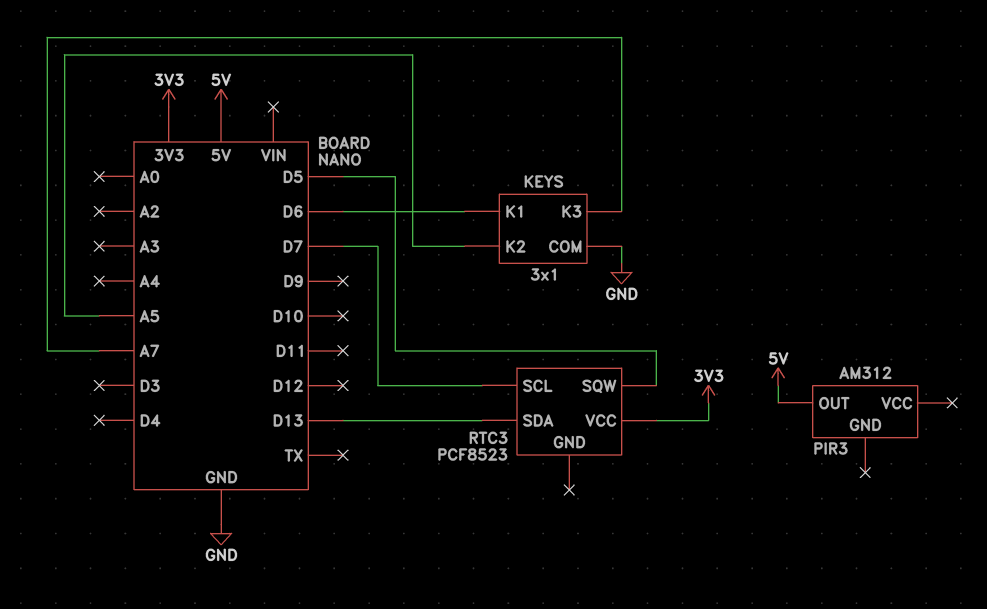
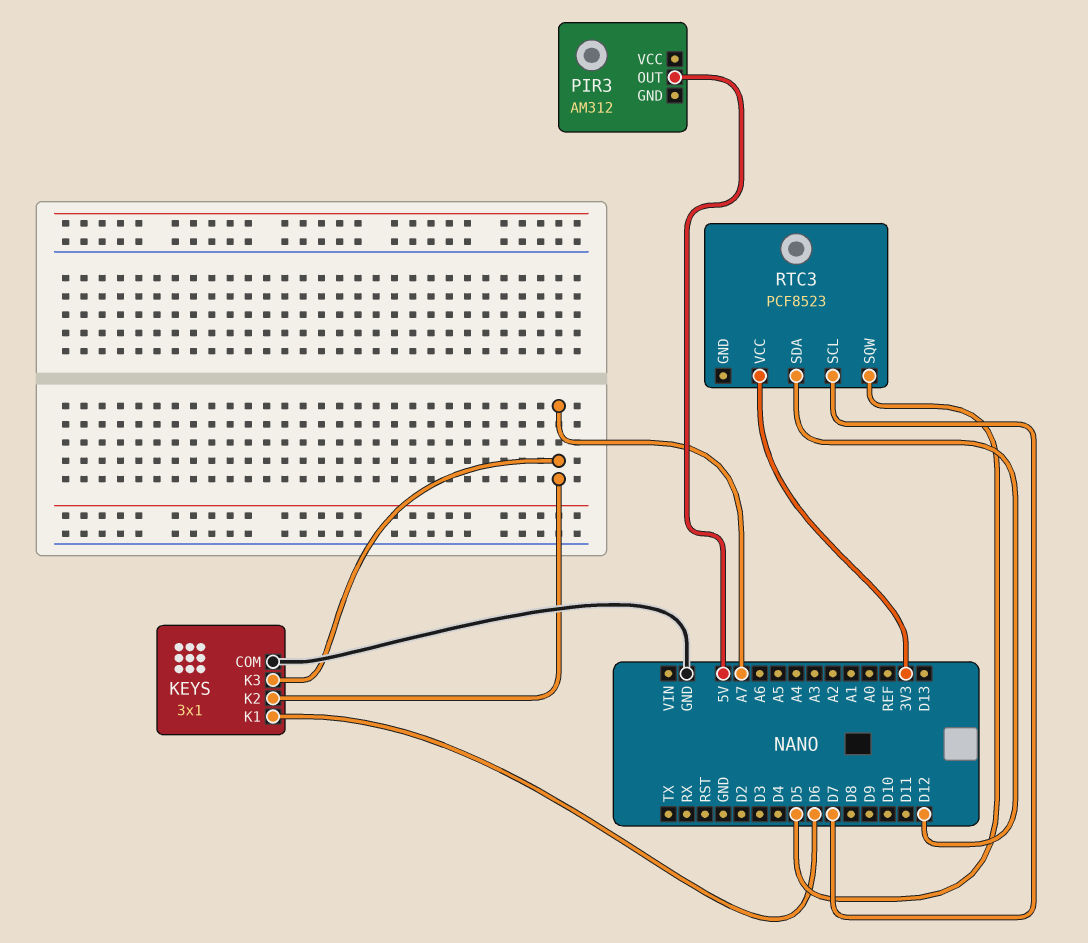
KEYS pin K2: A5 -> A7
RTC3 pin SDA: D13 -> D12

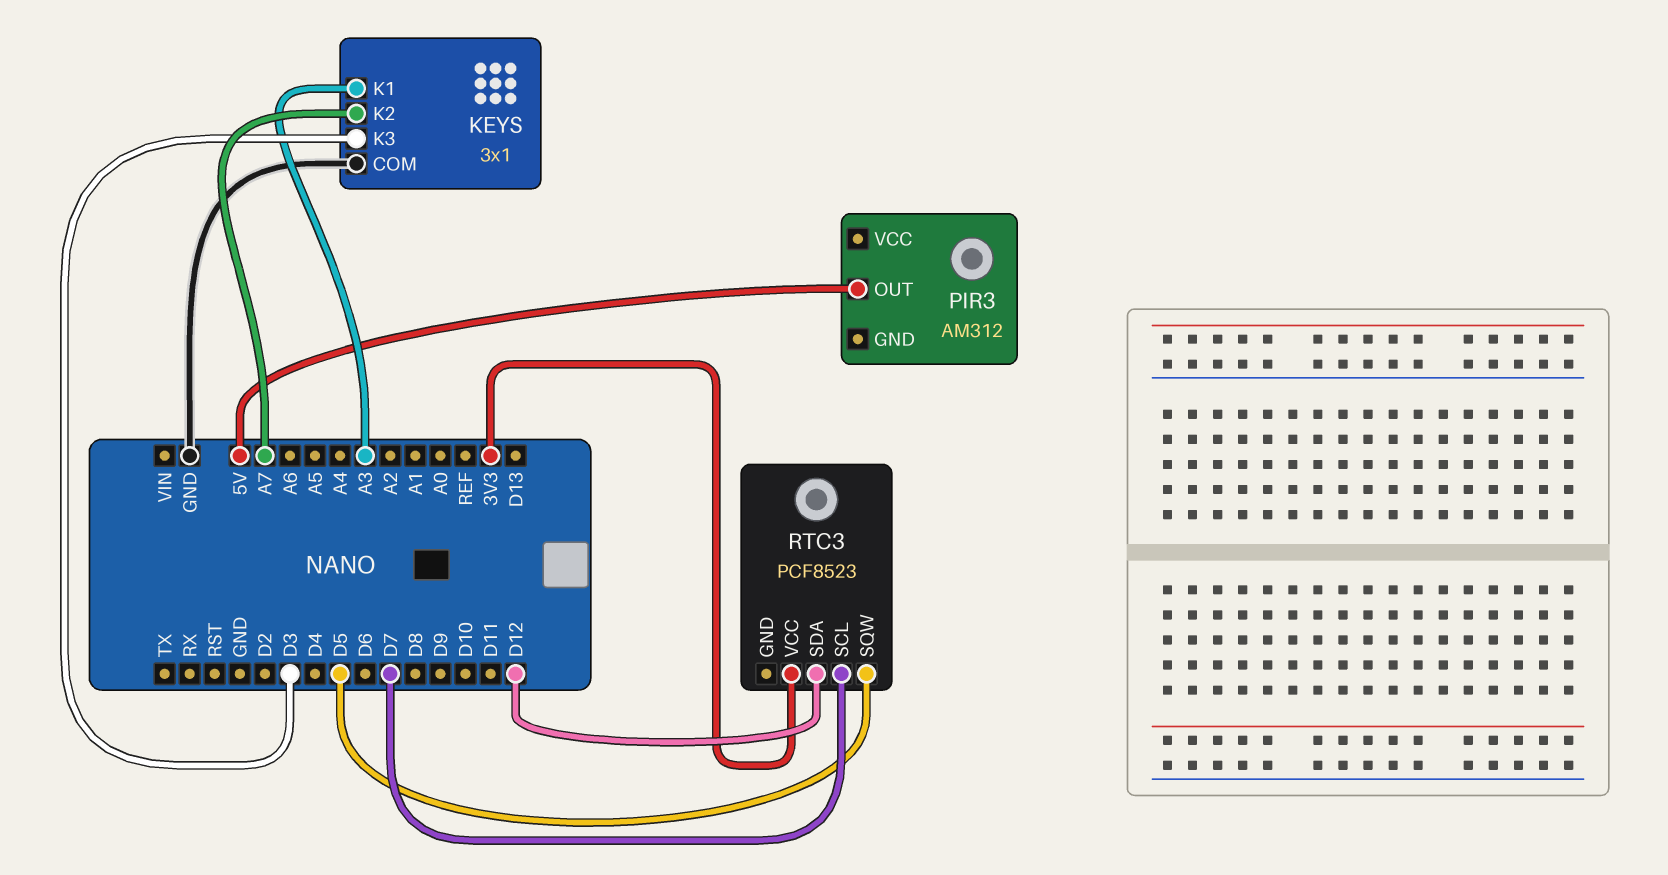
KEYS pin K1: D6 -> A3
KEYS pin K3: A7 -> D3

